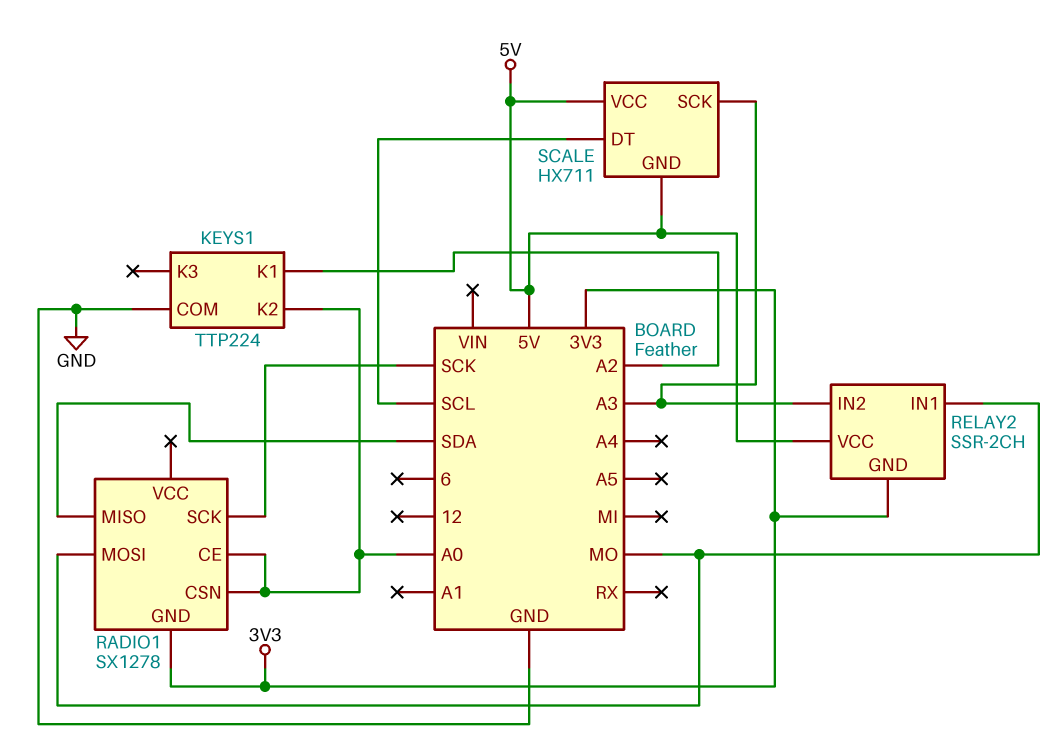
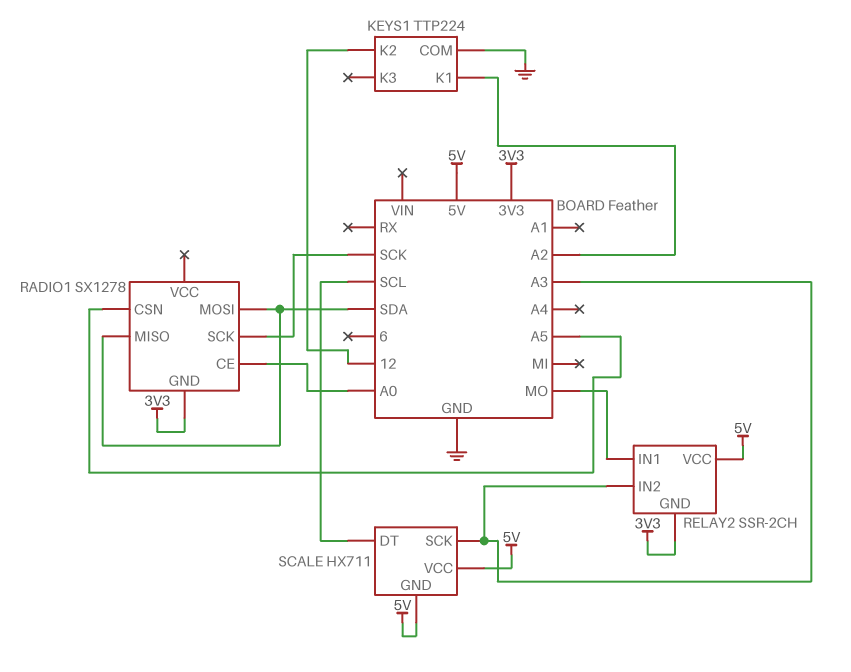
KEYS1 pin K2: A0 -> 12
RADIO1 pin CSN: A0 -> A5
RADIO1 pin MOSI: MO -> SDA

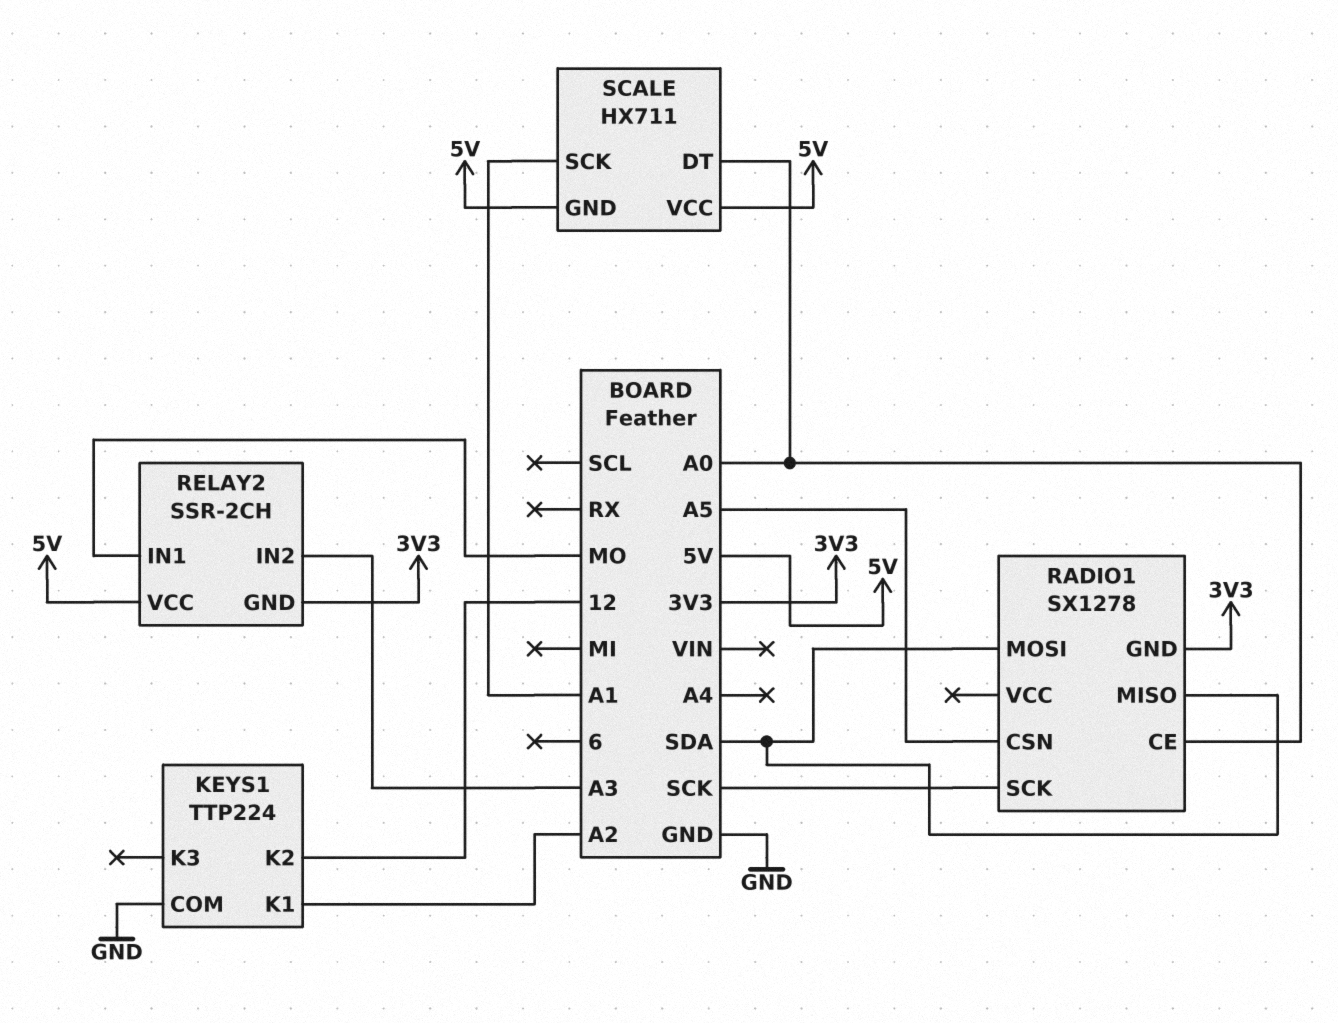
SCALE pin DT: SCL -> A0
SCALE pin SCK: A3 -> A1

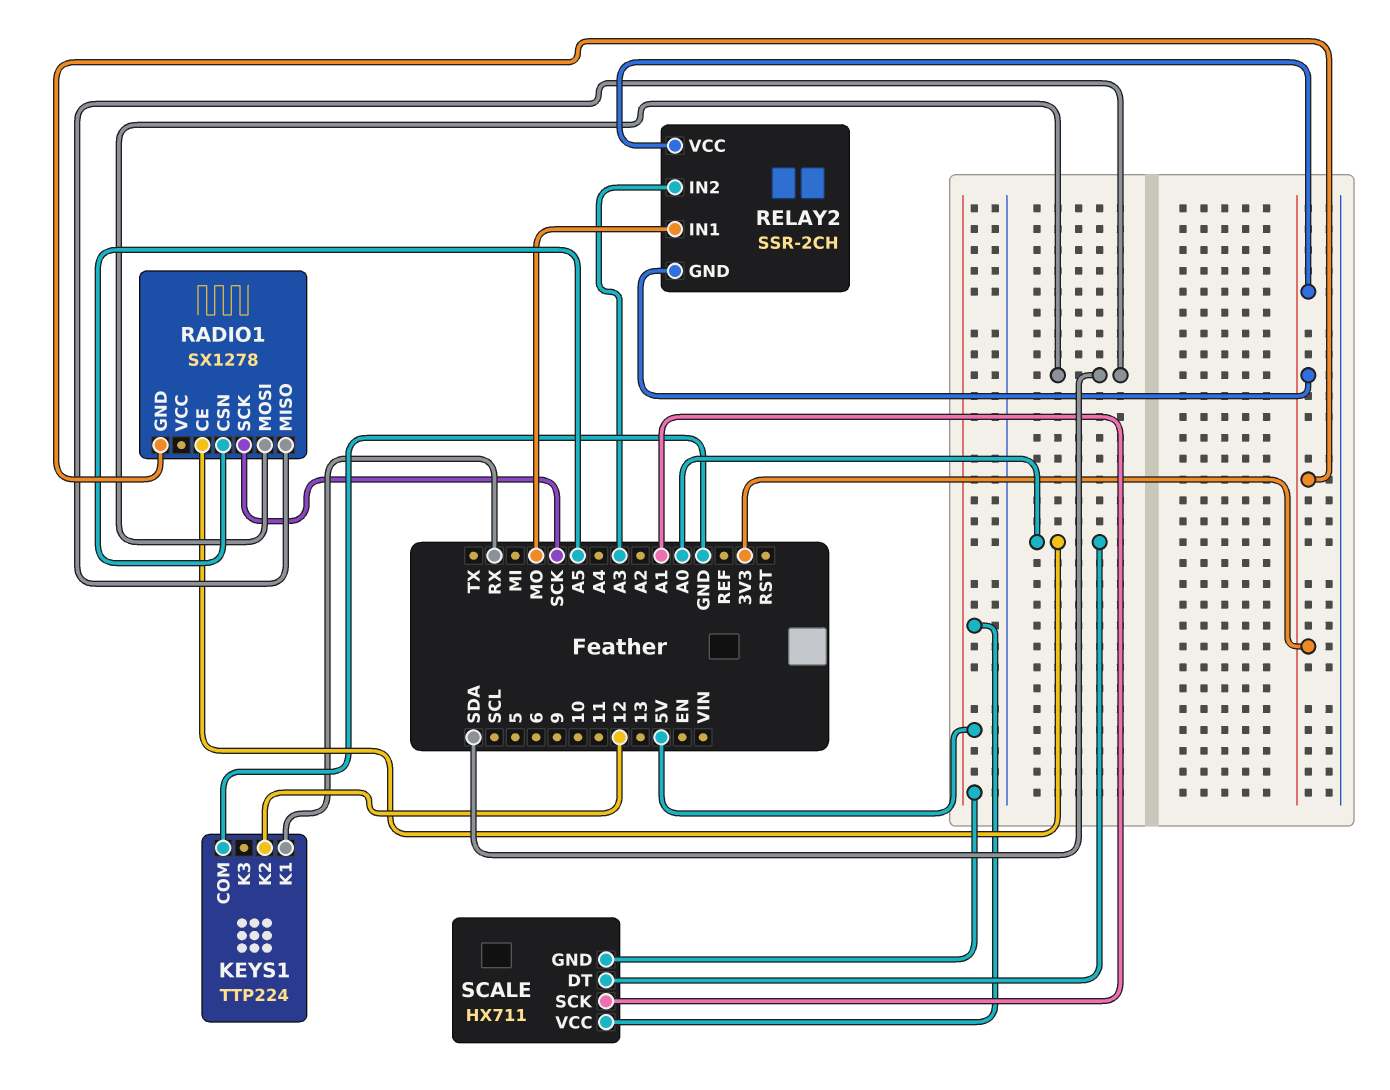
KEYS1 pin K1: A2 -> RX
RELAY2 pin VCC: 5V -> 3V3

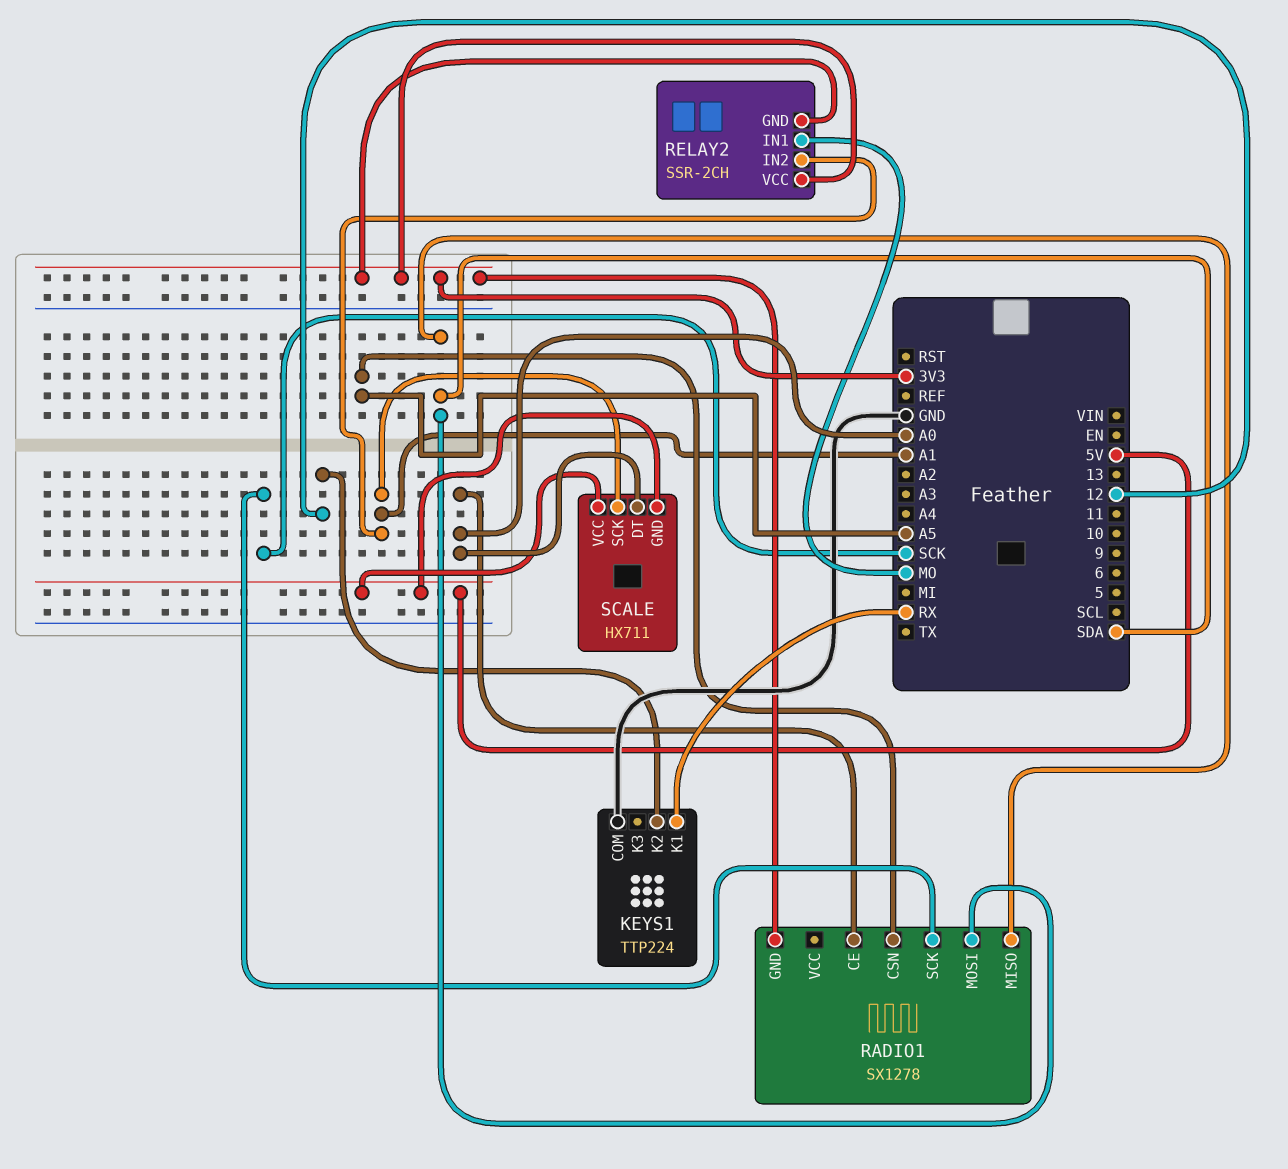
RELAY2 pin IN2: A3 -> A1

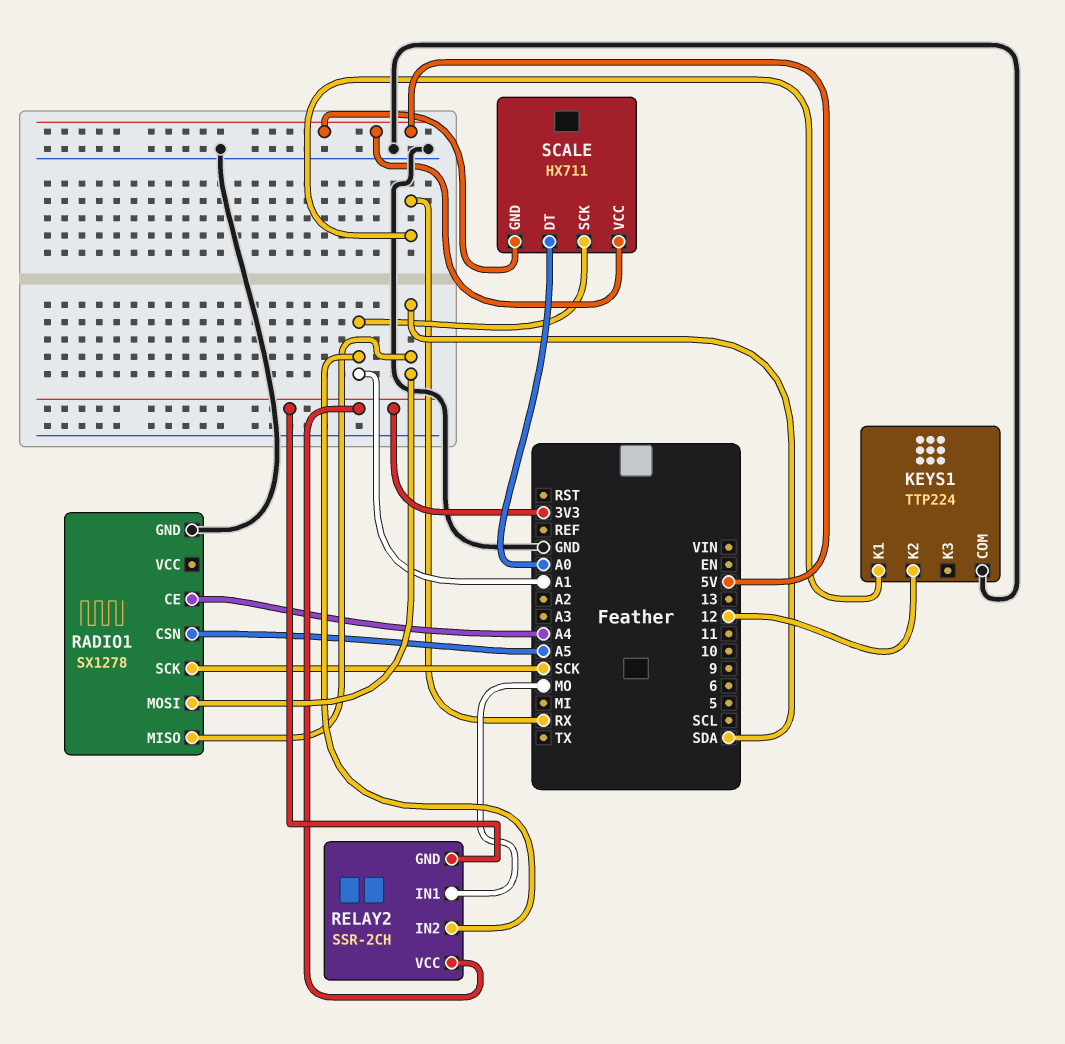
RADIO1 pin CE: A0 -> A4
RADIO1 pin GND: 3V3 -> GND

